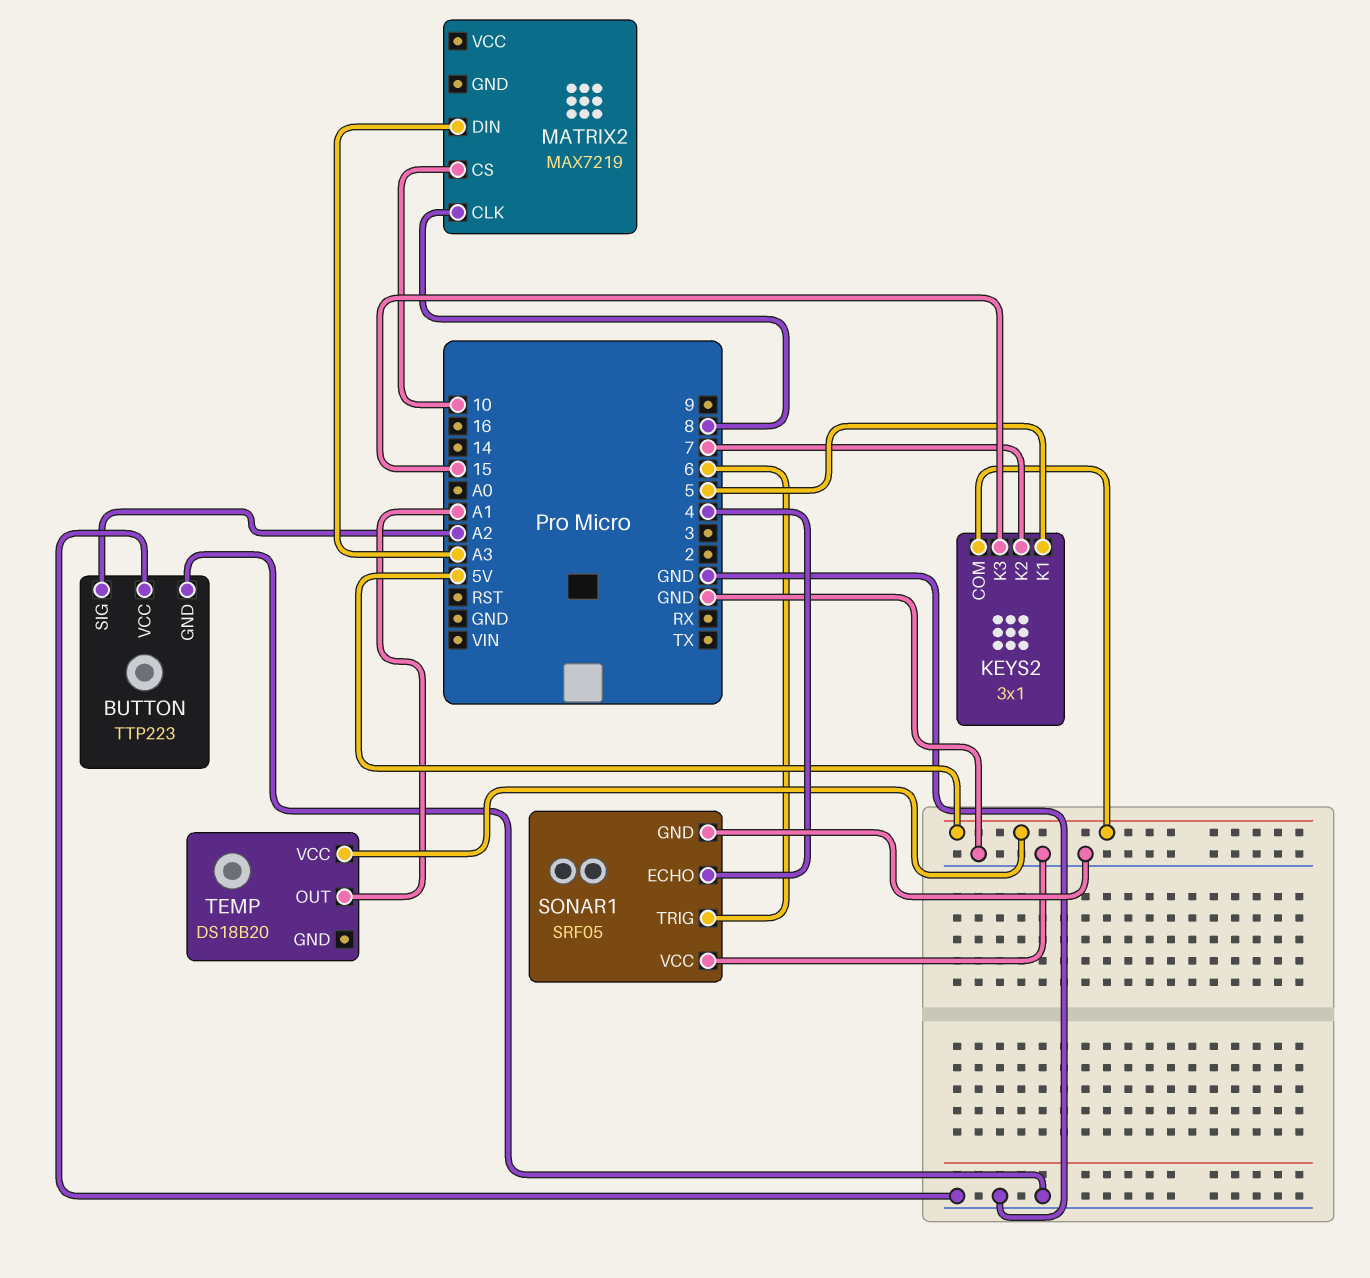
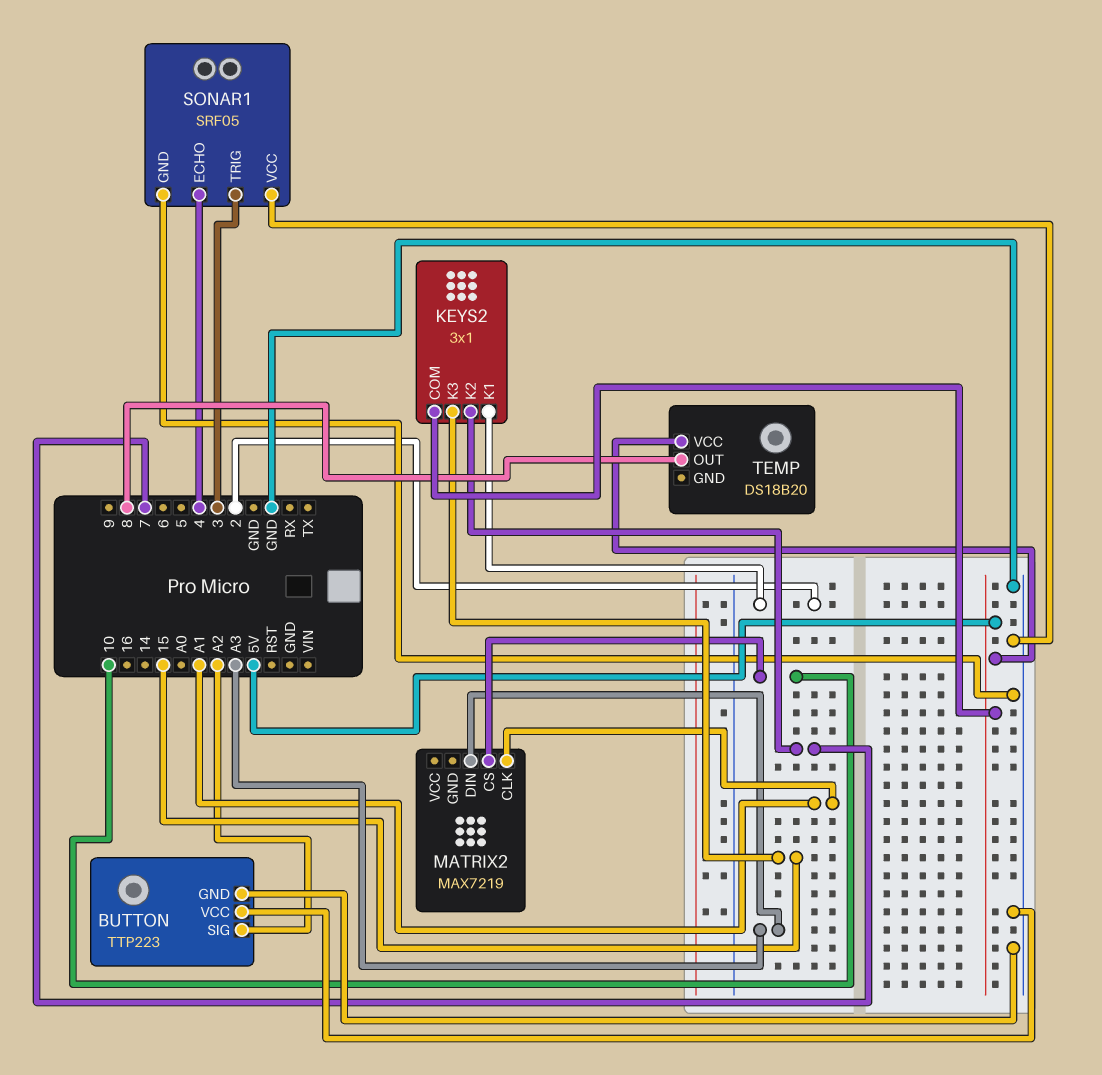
KEYS2 pin K1: 5 -> 2
MATRIX2 pin CLK: 8 -> A1
SONAR1 pin TRIG: 6 -> 3
TEMP pin OUT: A1 -> 8

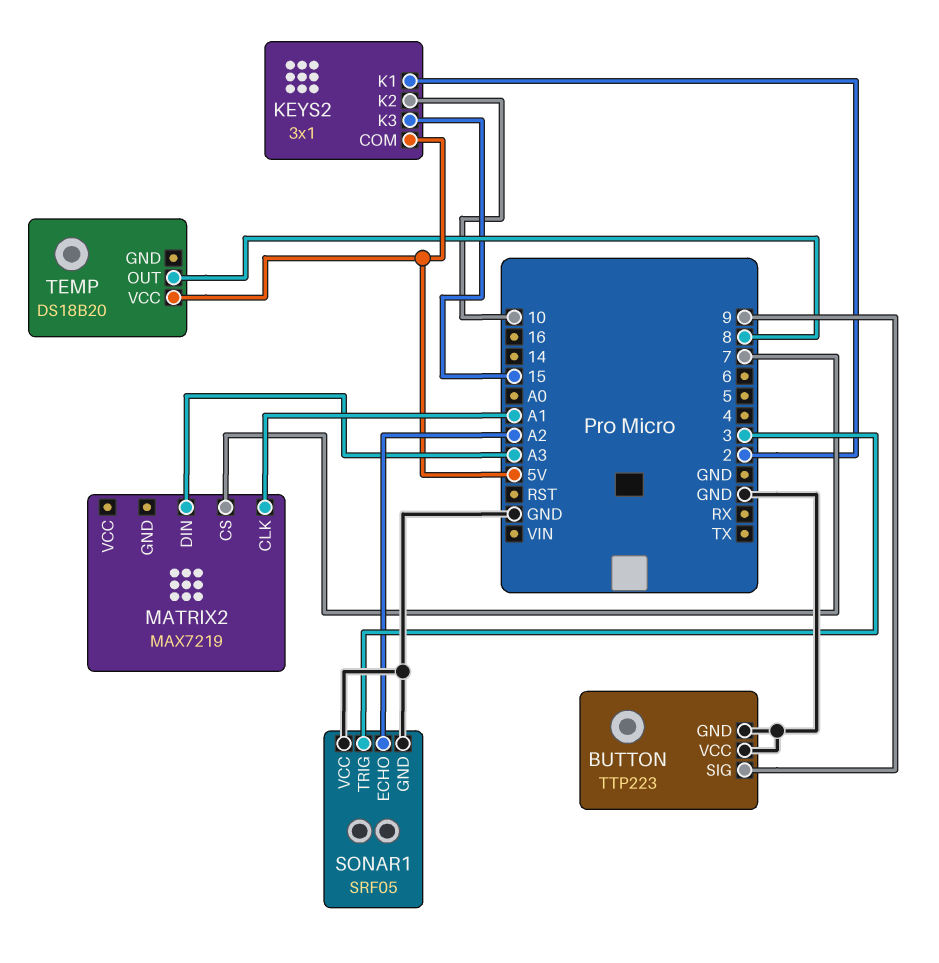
BUTTON pin SIG: A2 -> 9
KEYS2 pin K2: 7 -> 10
MATRIX2 pin CS: 10 -> 7
SONAR1 pin ECHO: 4 -> A2

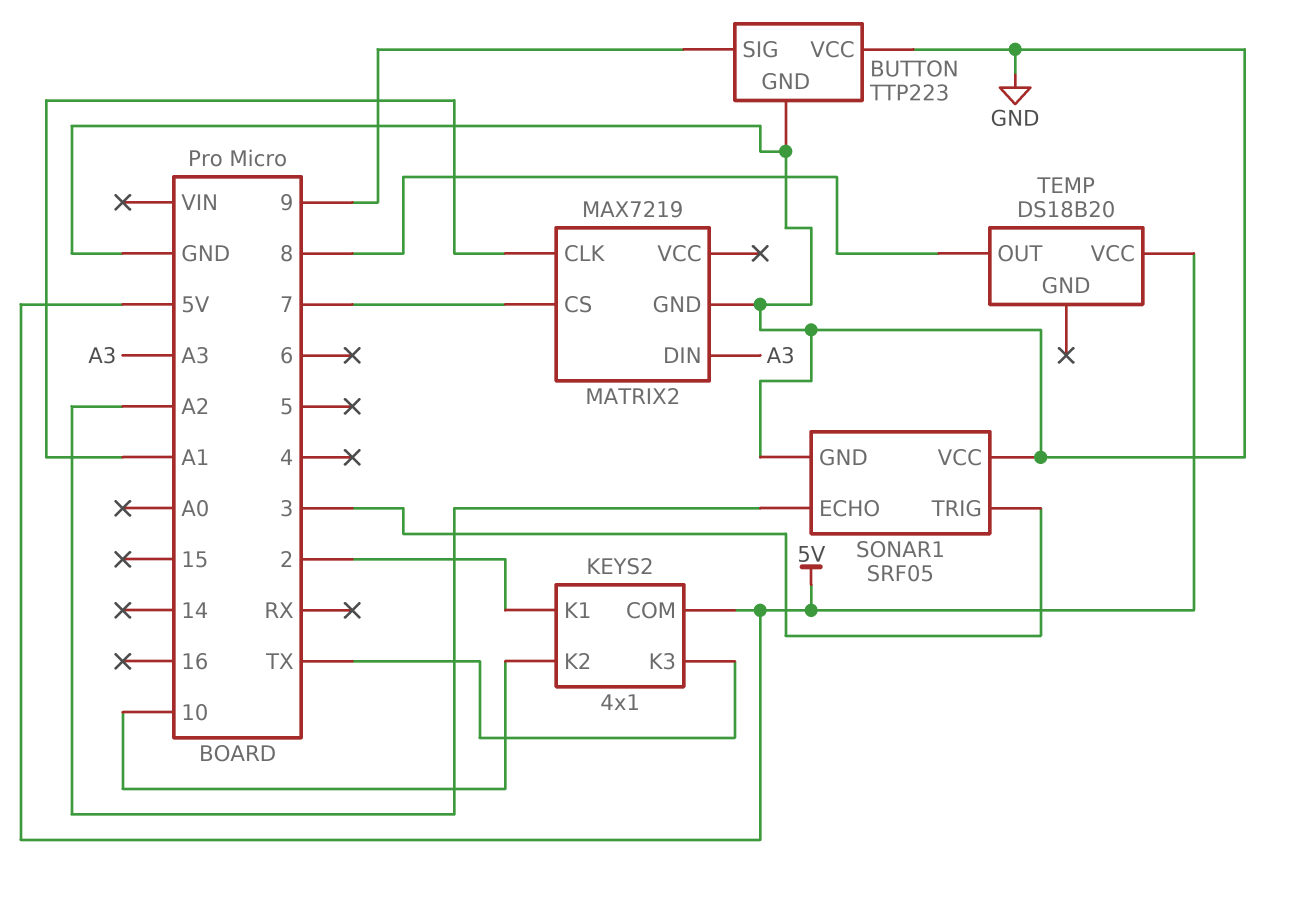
KEYS2: 3x1 -> 4x1
KEYS2 pin K3: 15 -> TX
MATRIX2 pin GND: none -> GND

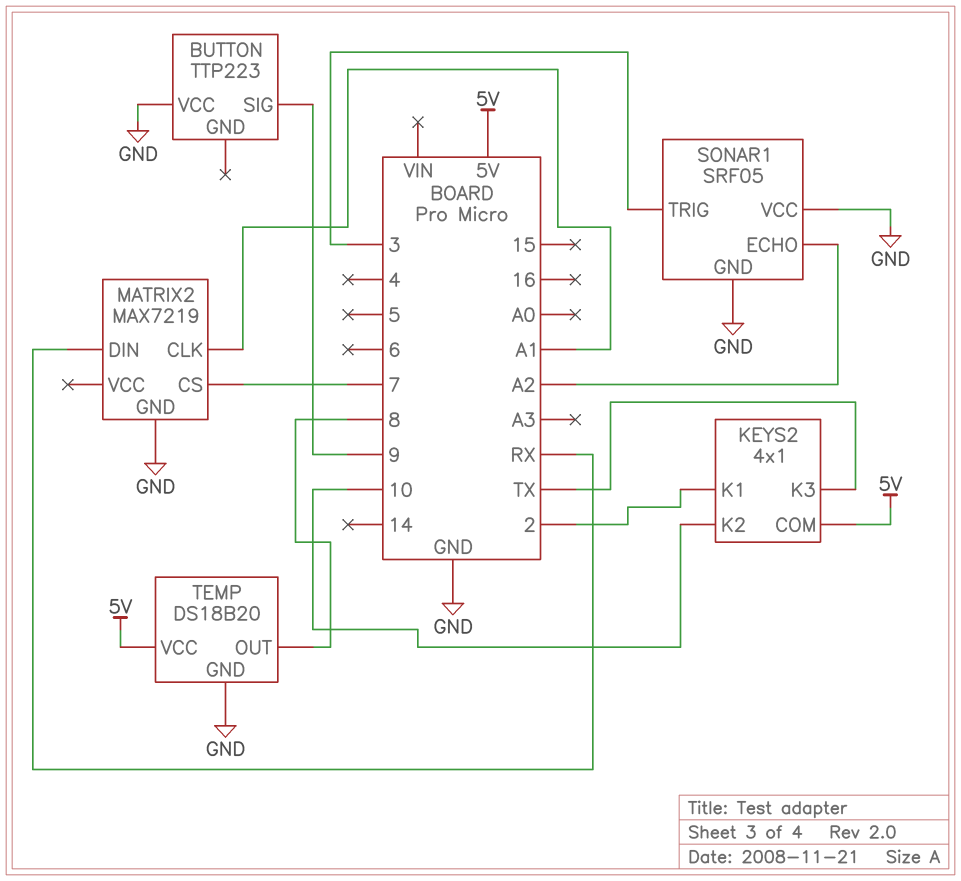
BUTTON pin GND: GND -> none
MATRIX2 pin DIN: A3 -> RX
TEMP pin GND: none -> GND

